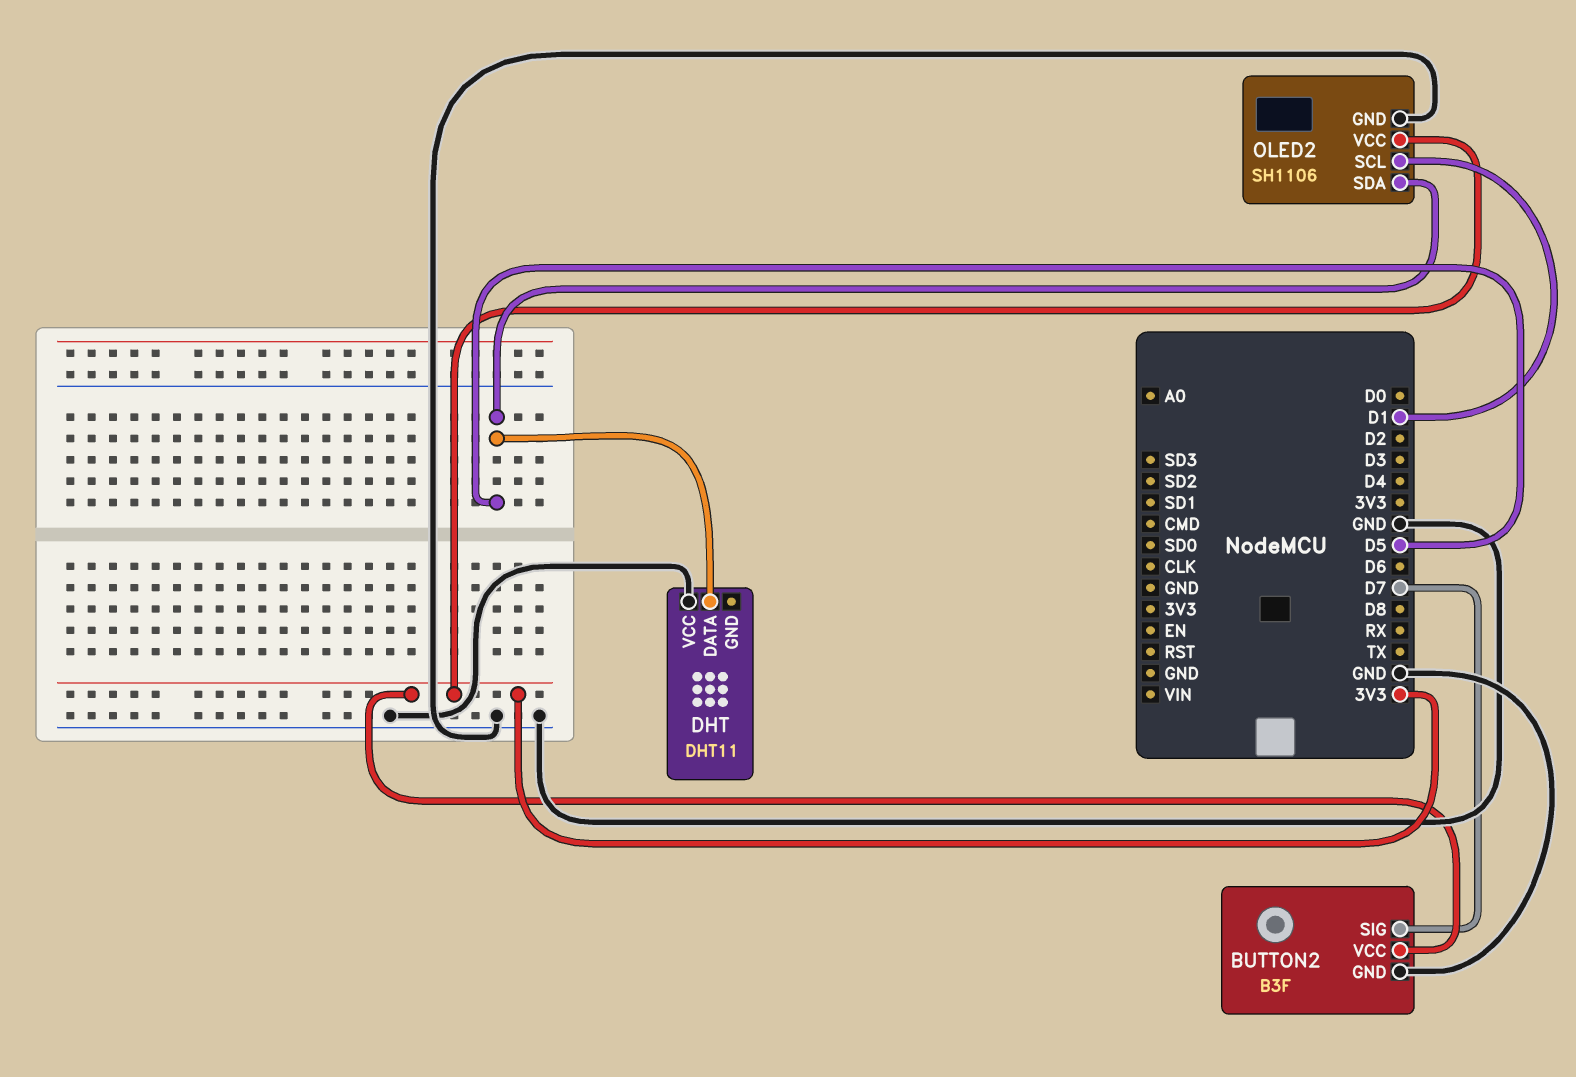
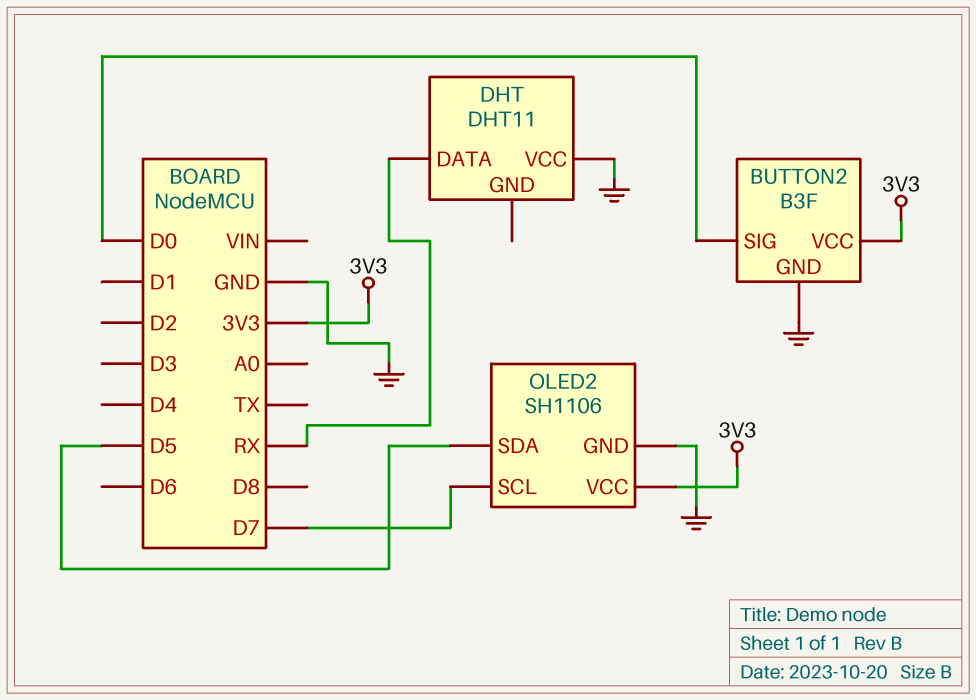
BUTTON2 pin SIG: D7 -> D0
DHT pin DATA: D5 -> RX
OLED2 pin SCL: D1 -> D7

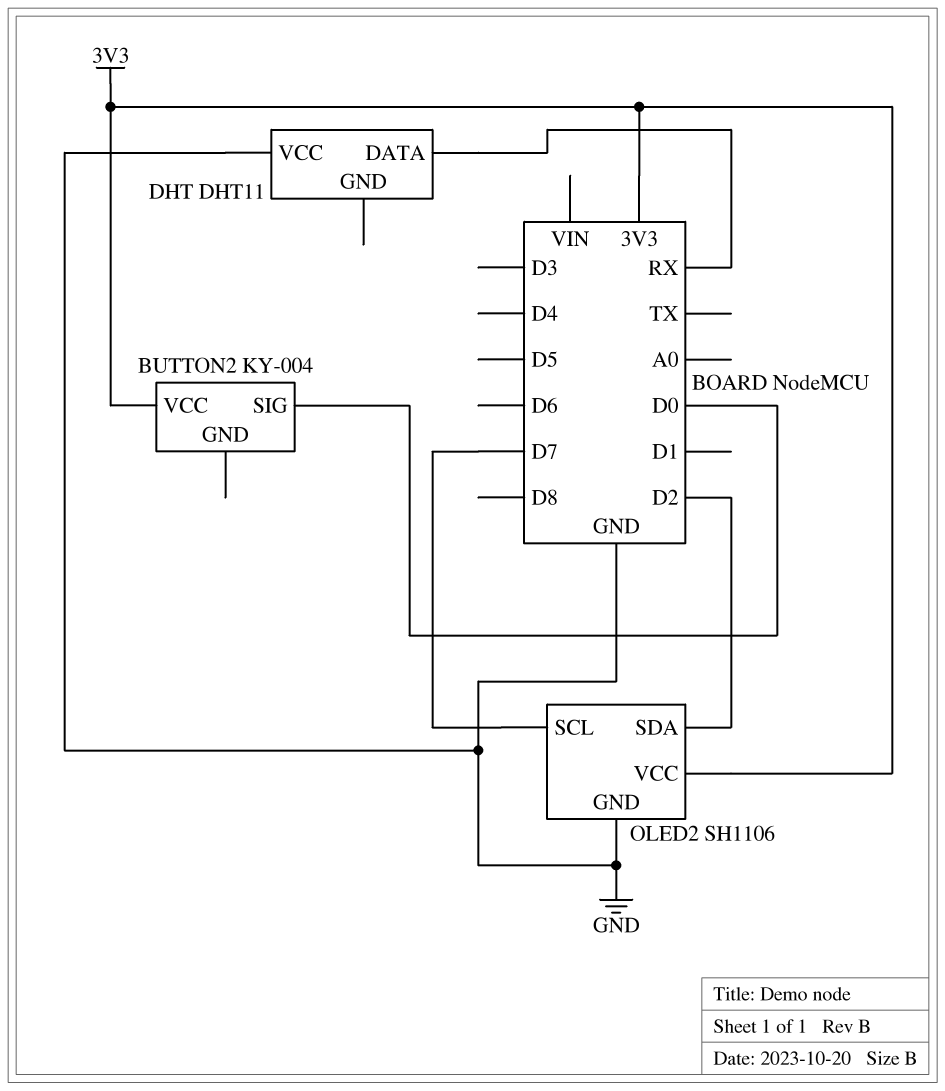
BUTTON2: B3F -> KY-004
BUTTON2 pin GND: GND -> none
OLED2 pin SDA: D5 -> D2

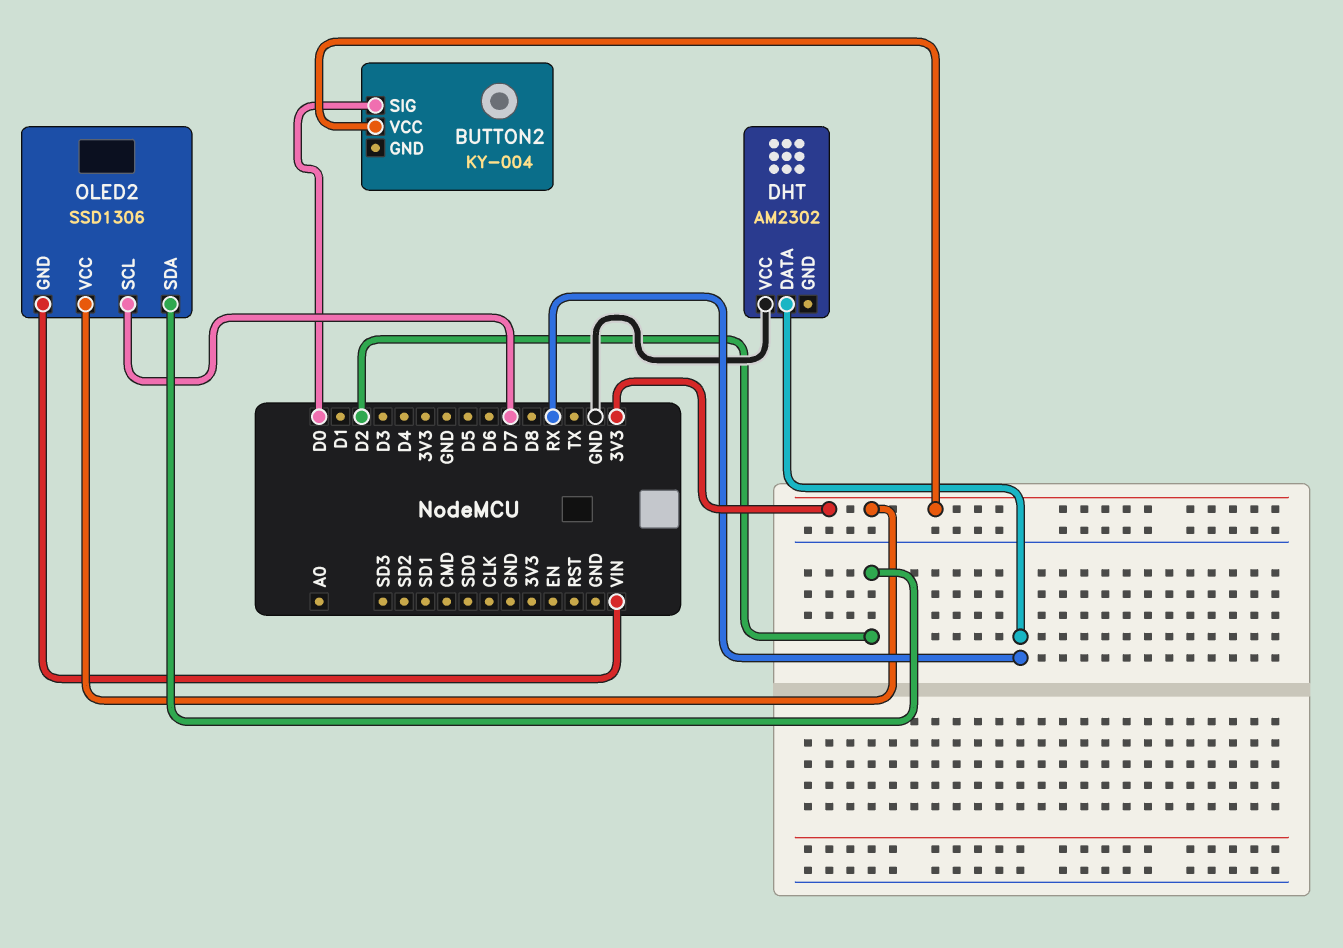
DHT: DHT11 -> AM2302
OLED2: SH1106 -> SSD1306
OLED2 pin GND: GND -> VIN

